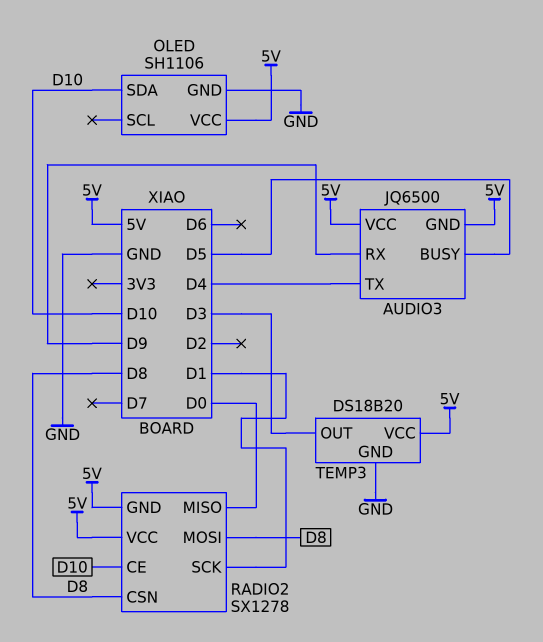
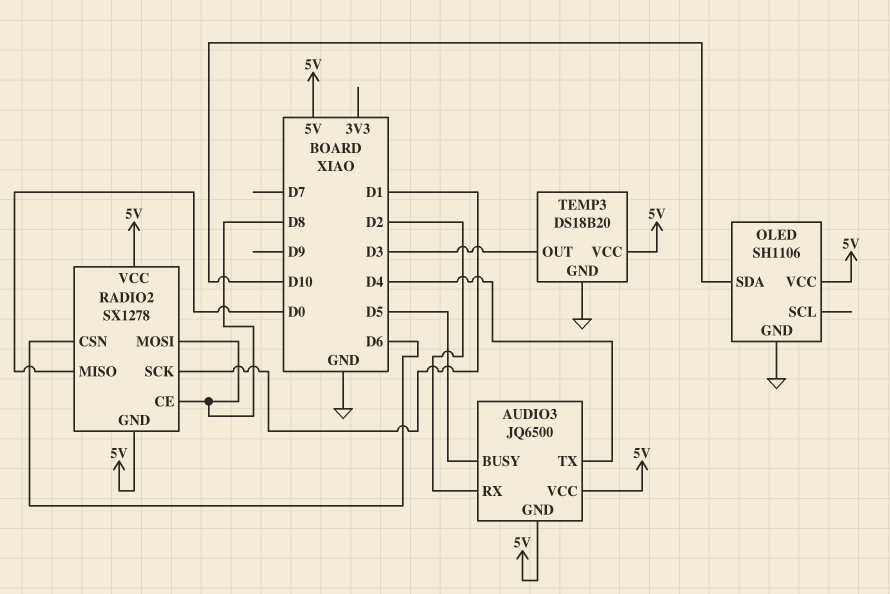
AUDIO3 pin RX: D9 -> D2
RADIO2 pin CE: D10 -> D8
RADIO2 pin CSN: D8 -> D6

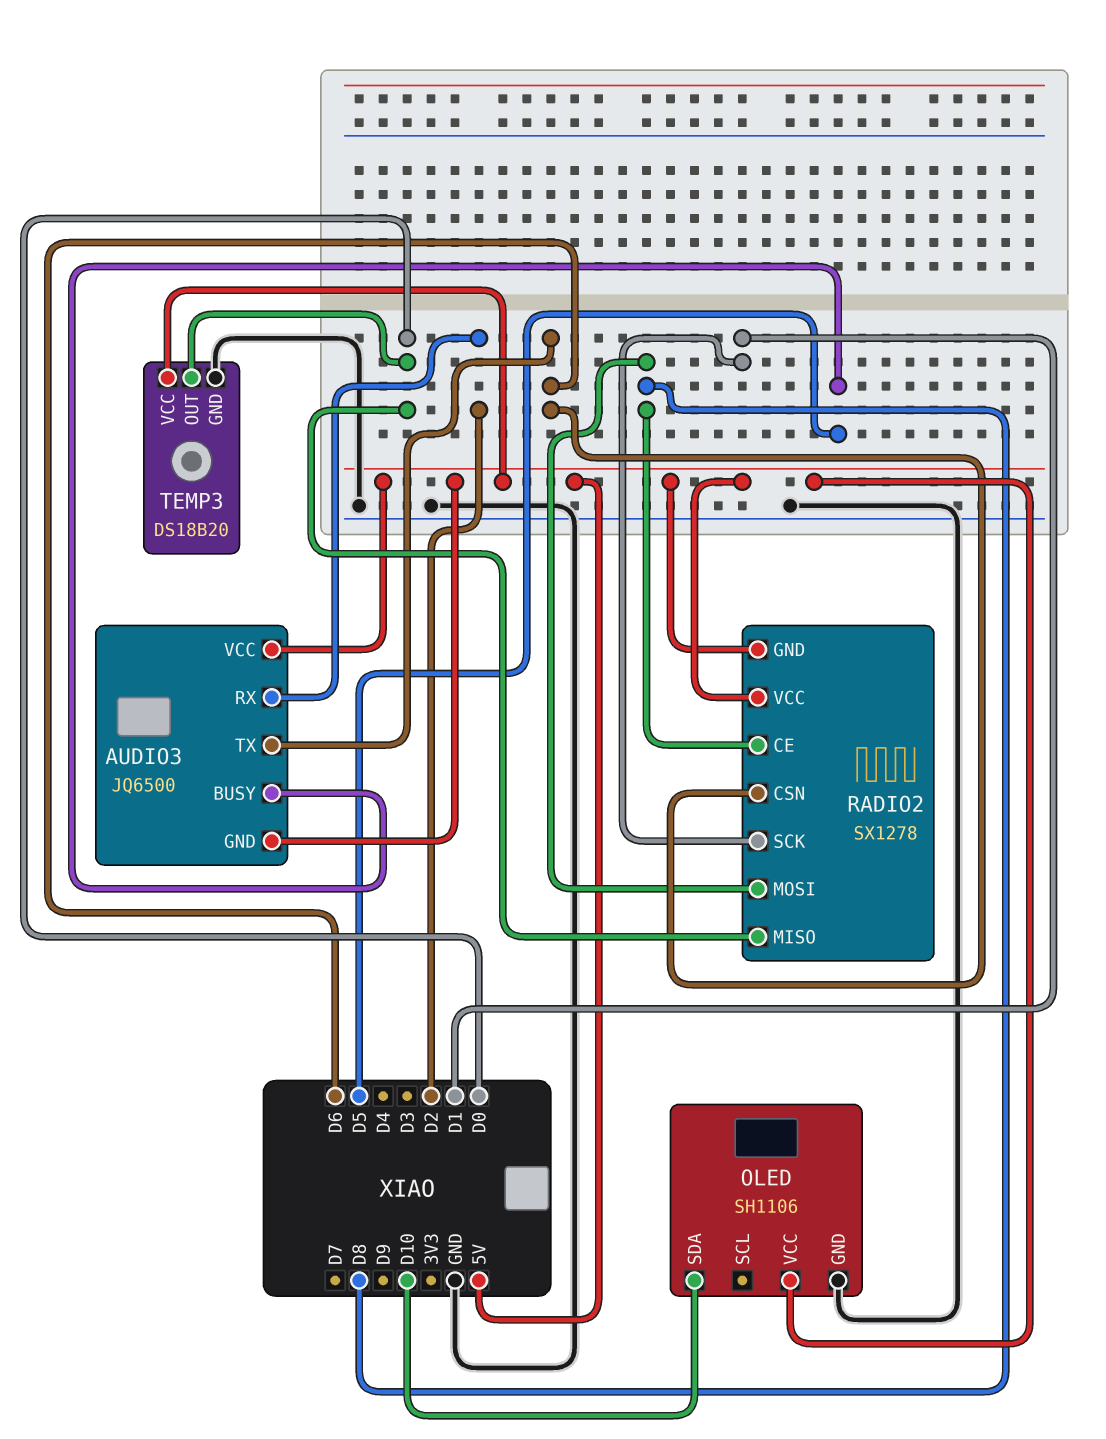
AUDIO3 pin TX: D4 -> D6
TEMP3 pin OUT: D3 -> D0

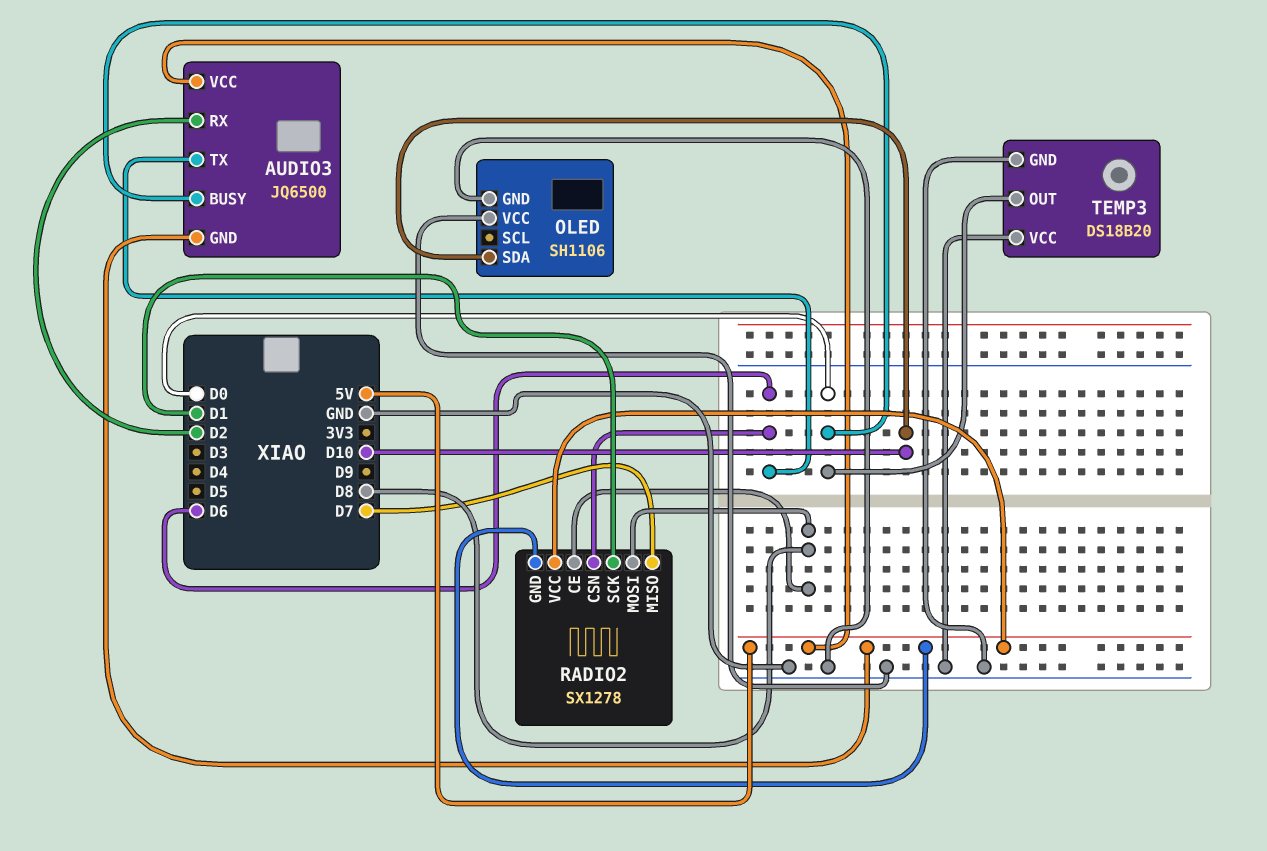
AUDIO3 pin BUSY: D5 -> D0
OLED pin VCC: 5V -> GND
RADIO2 pin MISO: D0 -> D7
TEMP3 pin VCC: 5V -> GND

